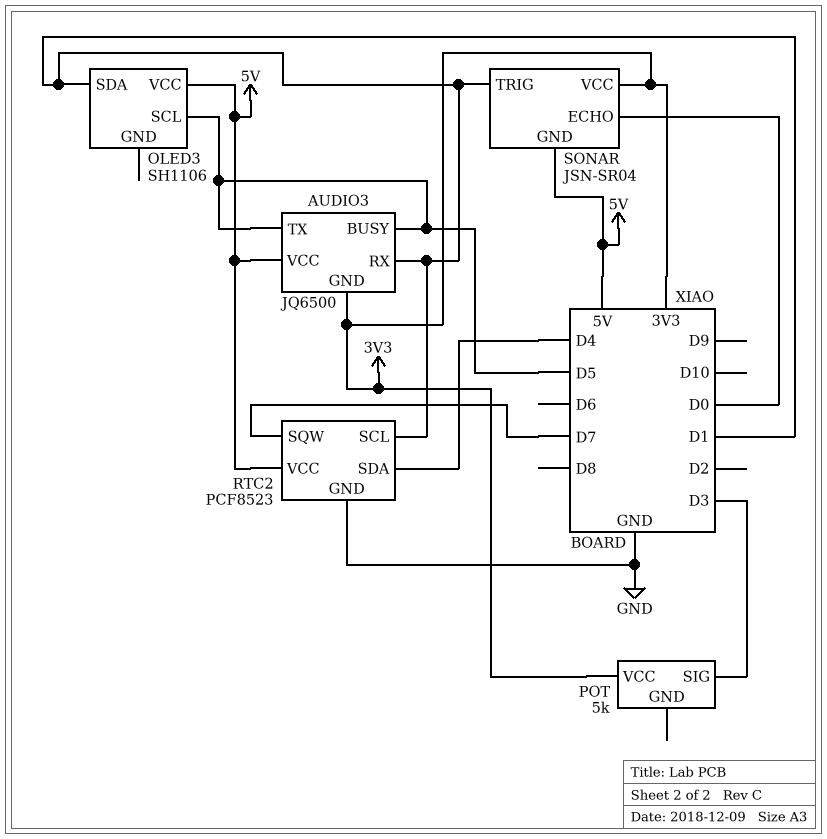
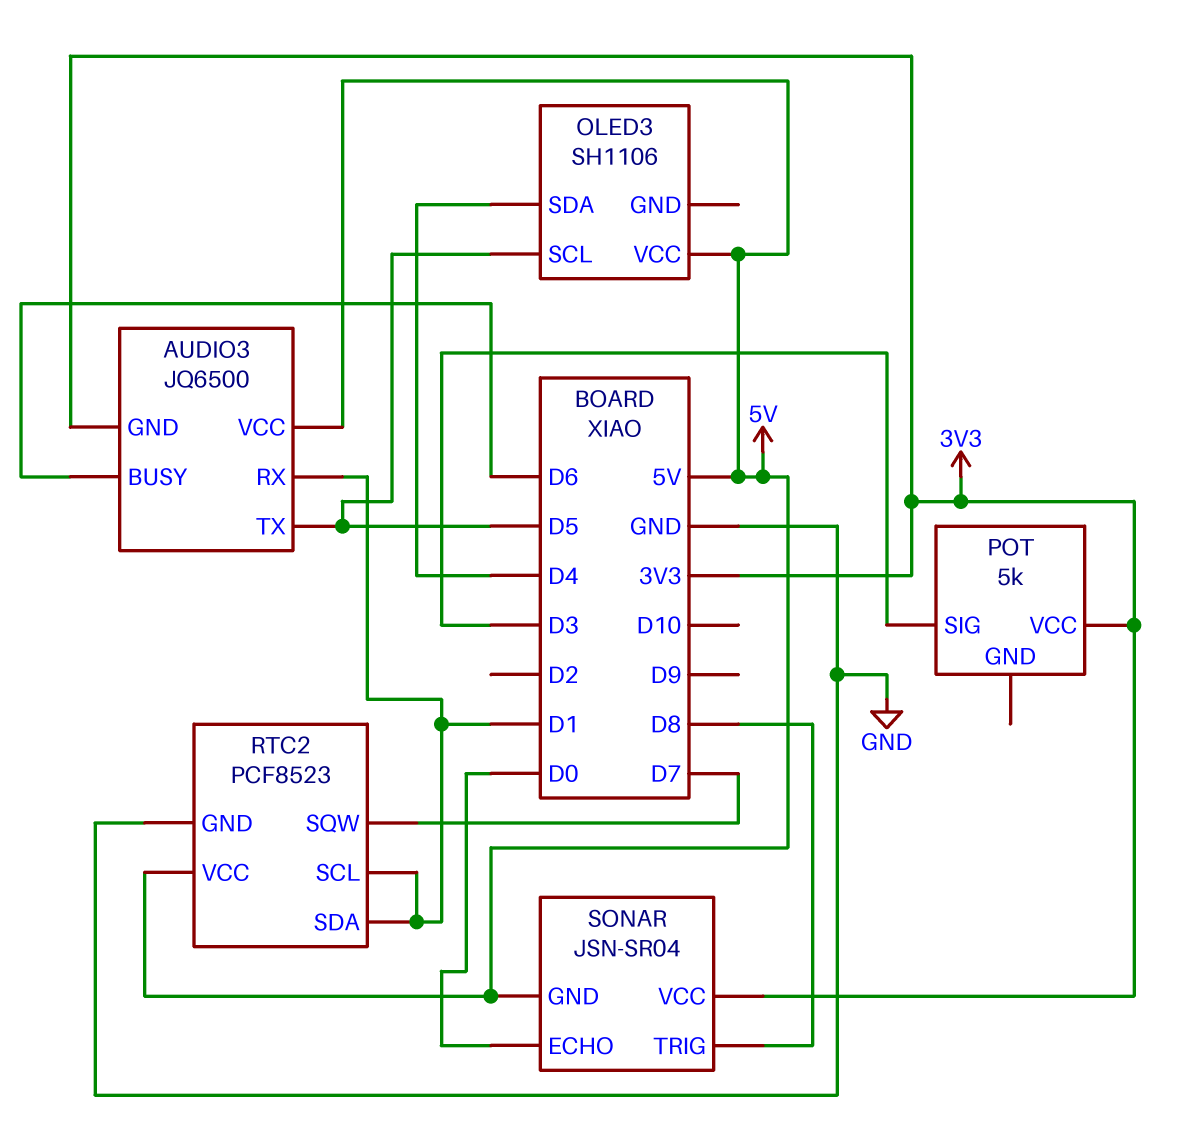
AUDIO3 pin BUSY: D5 -> D6
OLED3 pin SDA: D1 -> D4
RTC2 pin SDA: D4 -> D1
SONAR pin TRIG: D1 -> D8

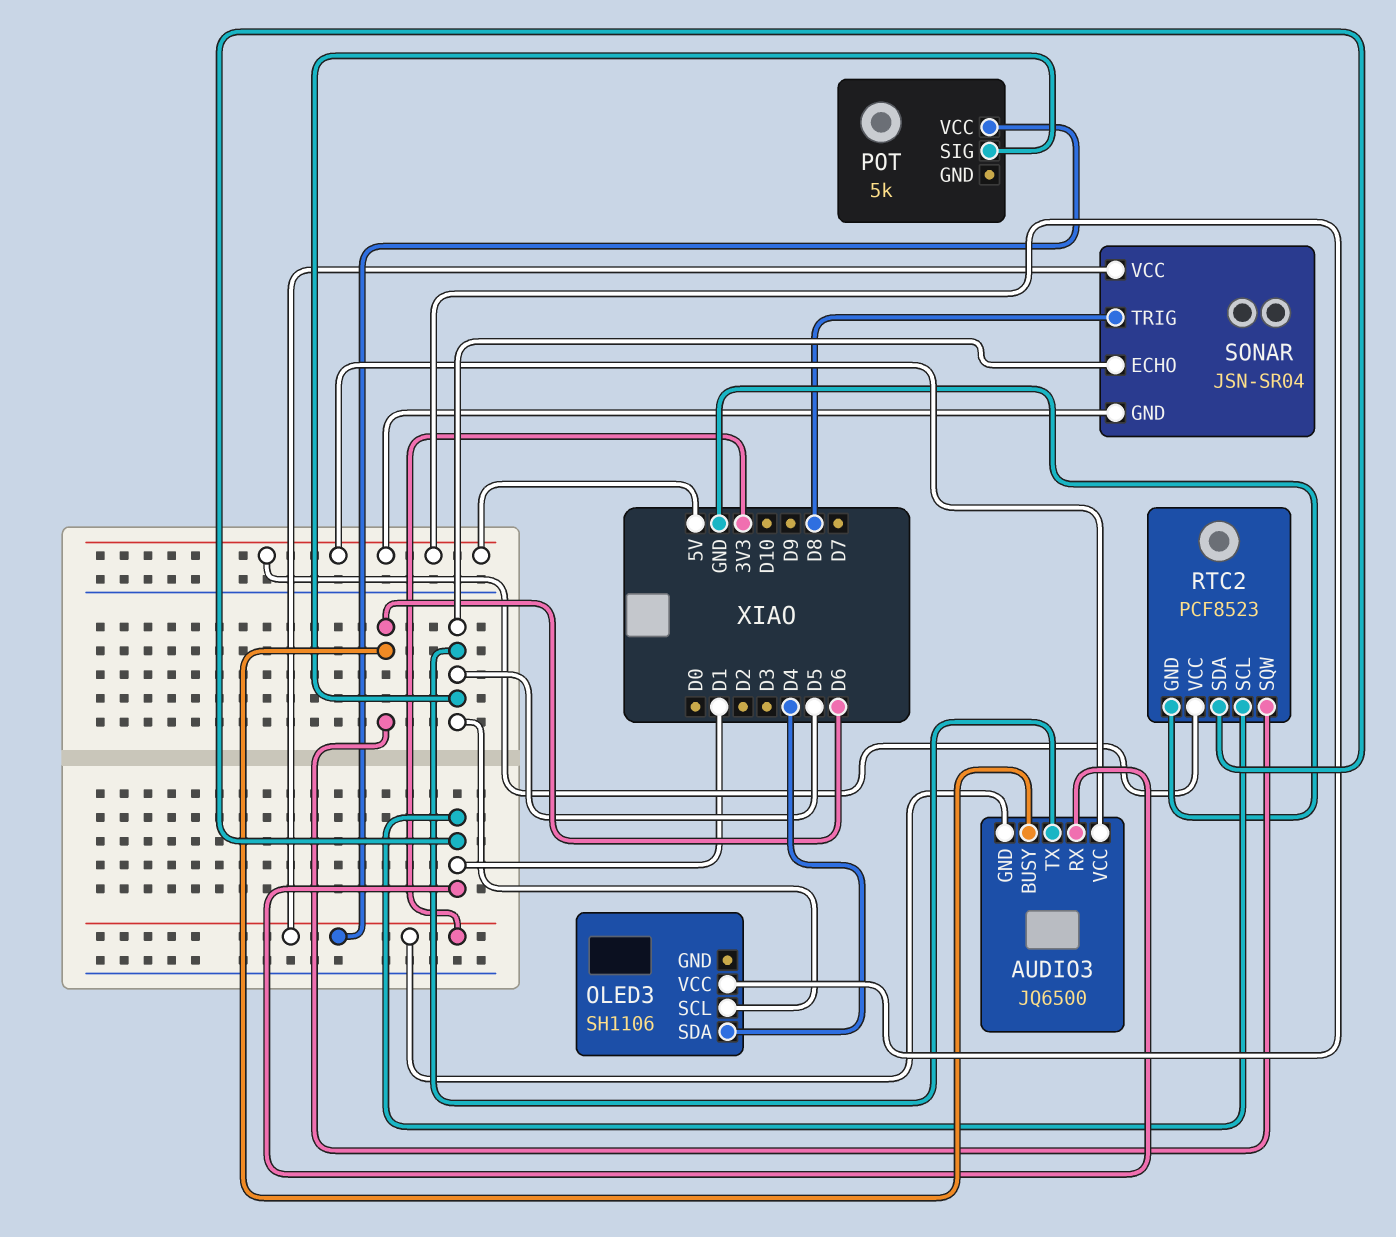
POT pin SIG: D3 -> D5
RTC2 pin SQW: D7 -> D6
SONAR pin ECHO: D0 -> D5

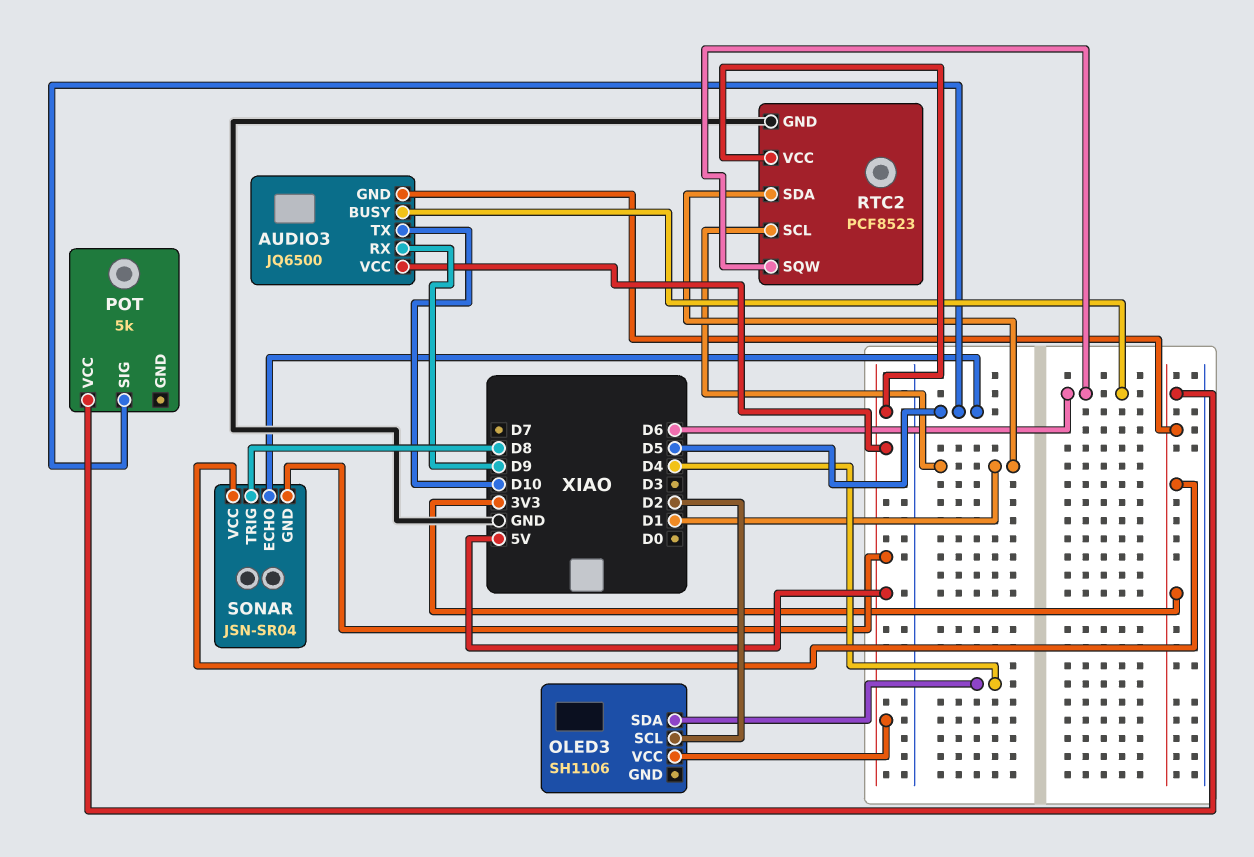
AUDIO3 pin RX: D1 -> D9
AUDIO3 pin TX: D5 -> D10
OLED3 pin SCL: D5 -> D2

